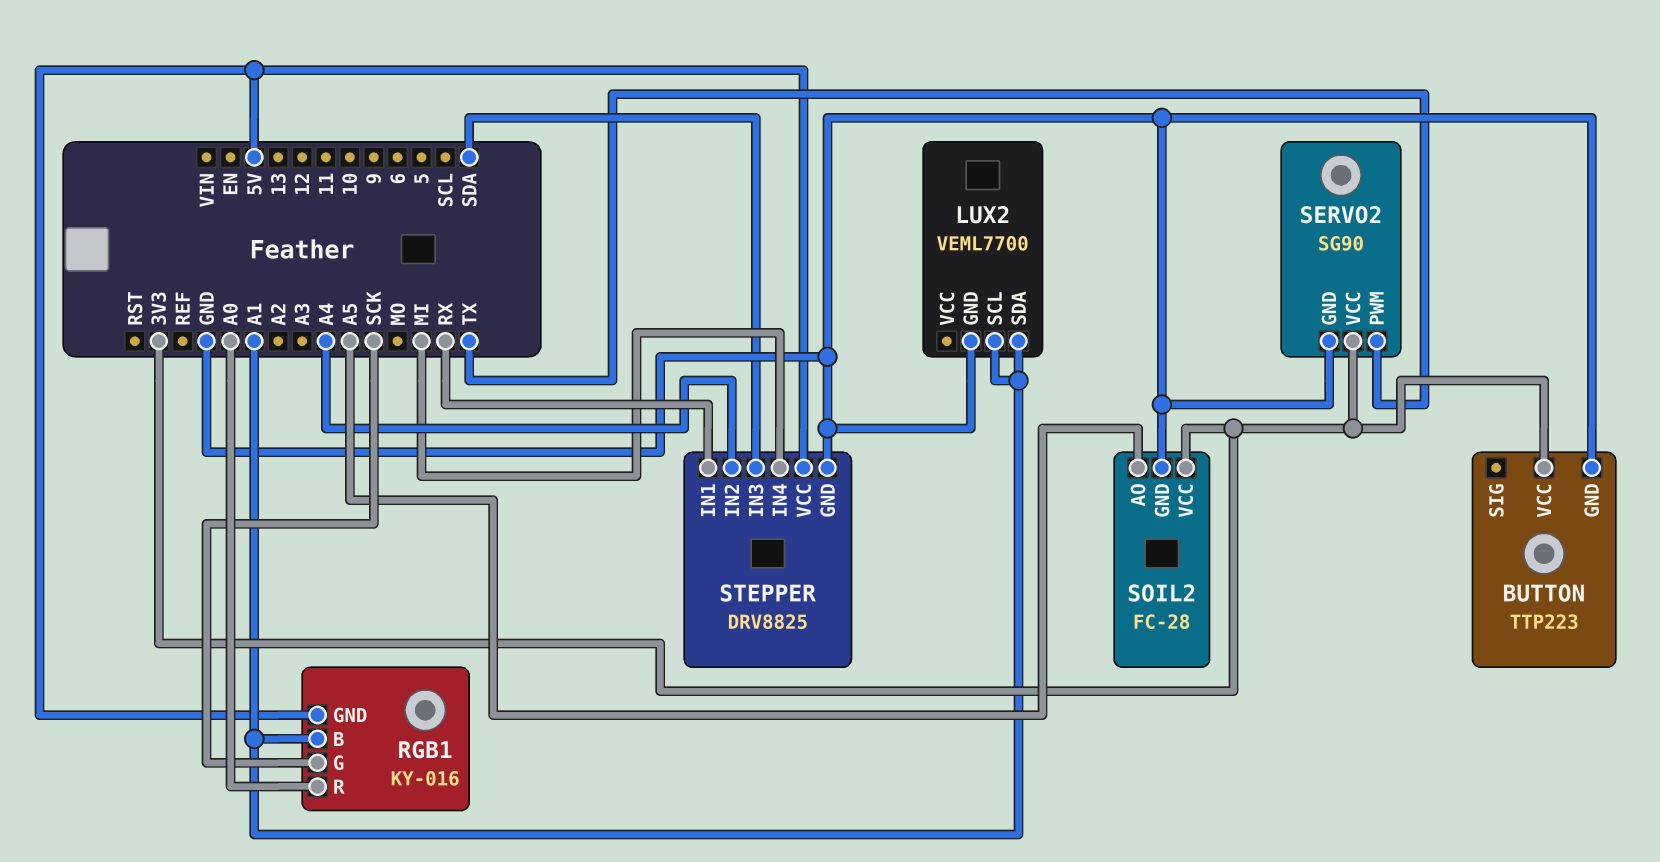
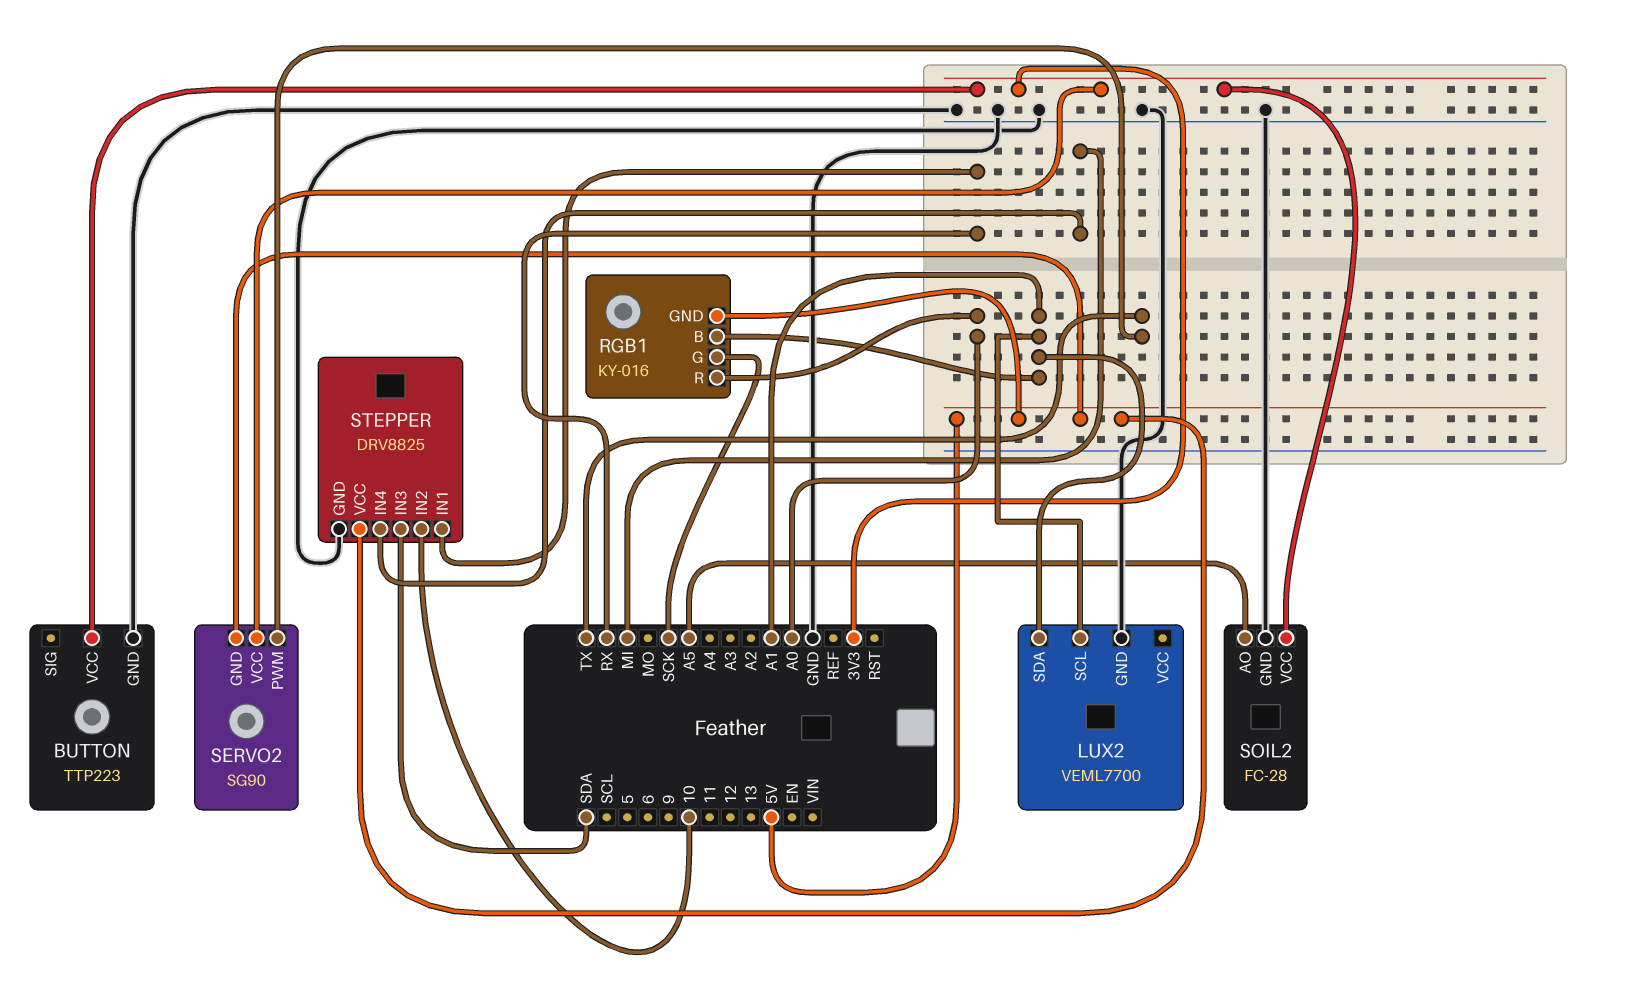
SERVO2 pin GND: GND -> 5V
STEPPER pin IN2: A4 -> 10

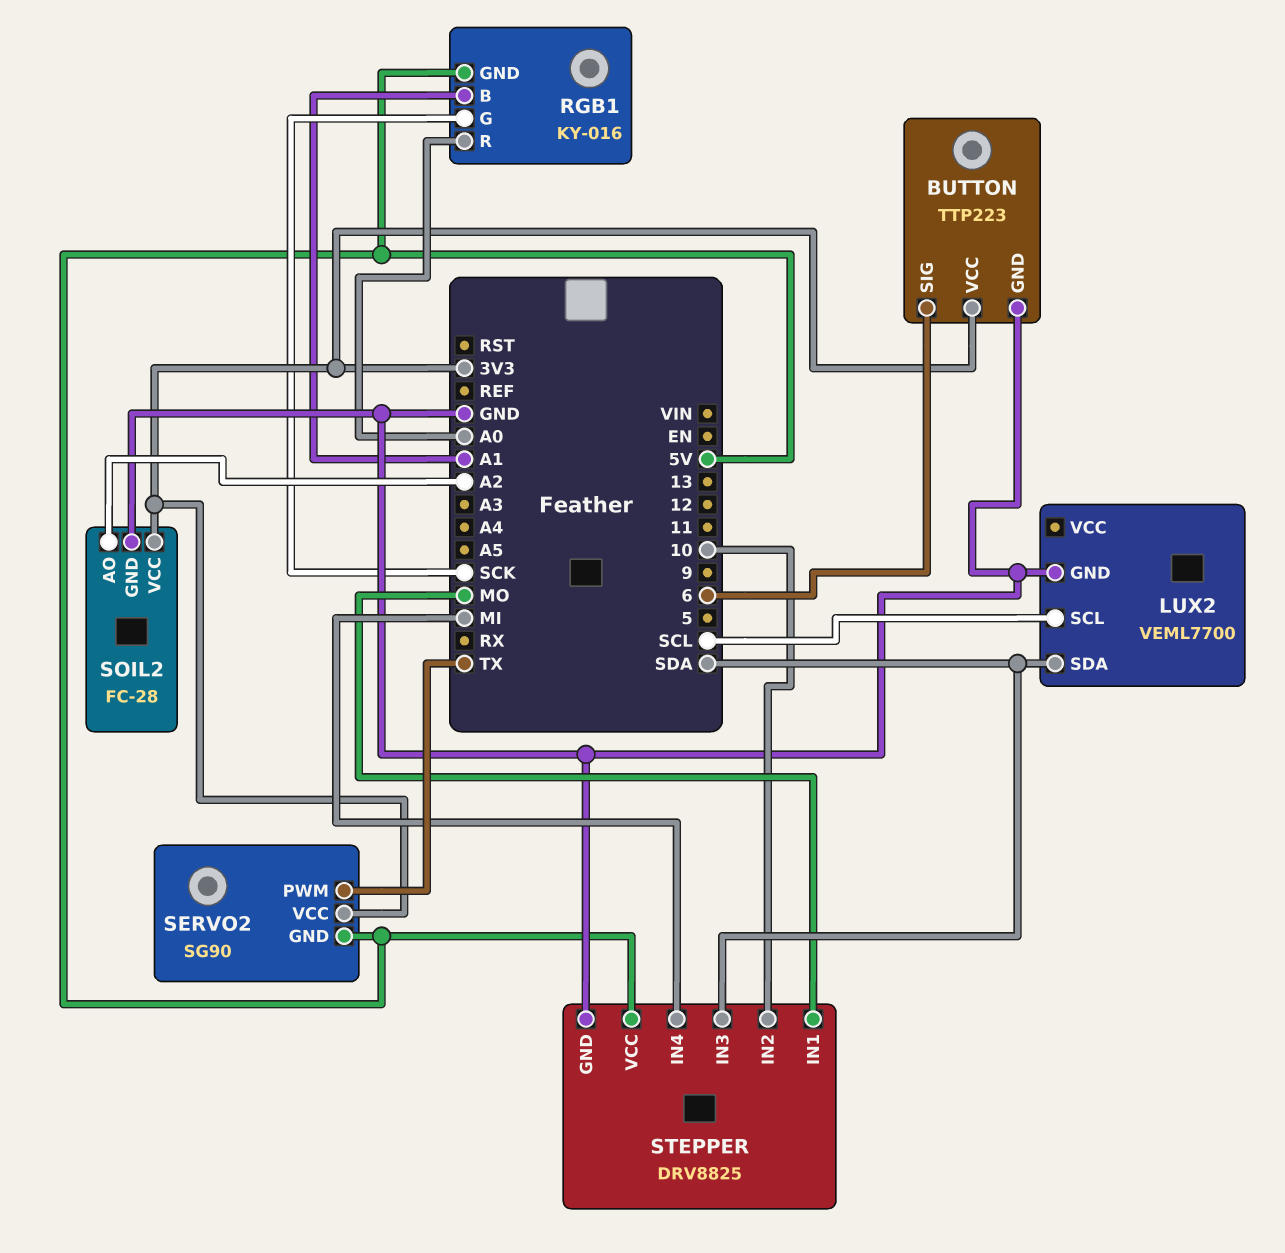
BUTTON pin SIG: none -> 6
LUX2 pin SCL: A1 -> SCL
LUX2 pin SDA: A1 -> SDA
SOIL2 pin AO: A5 -> A2
STEPPER pin IN1: RX -> MO

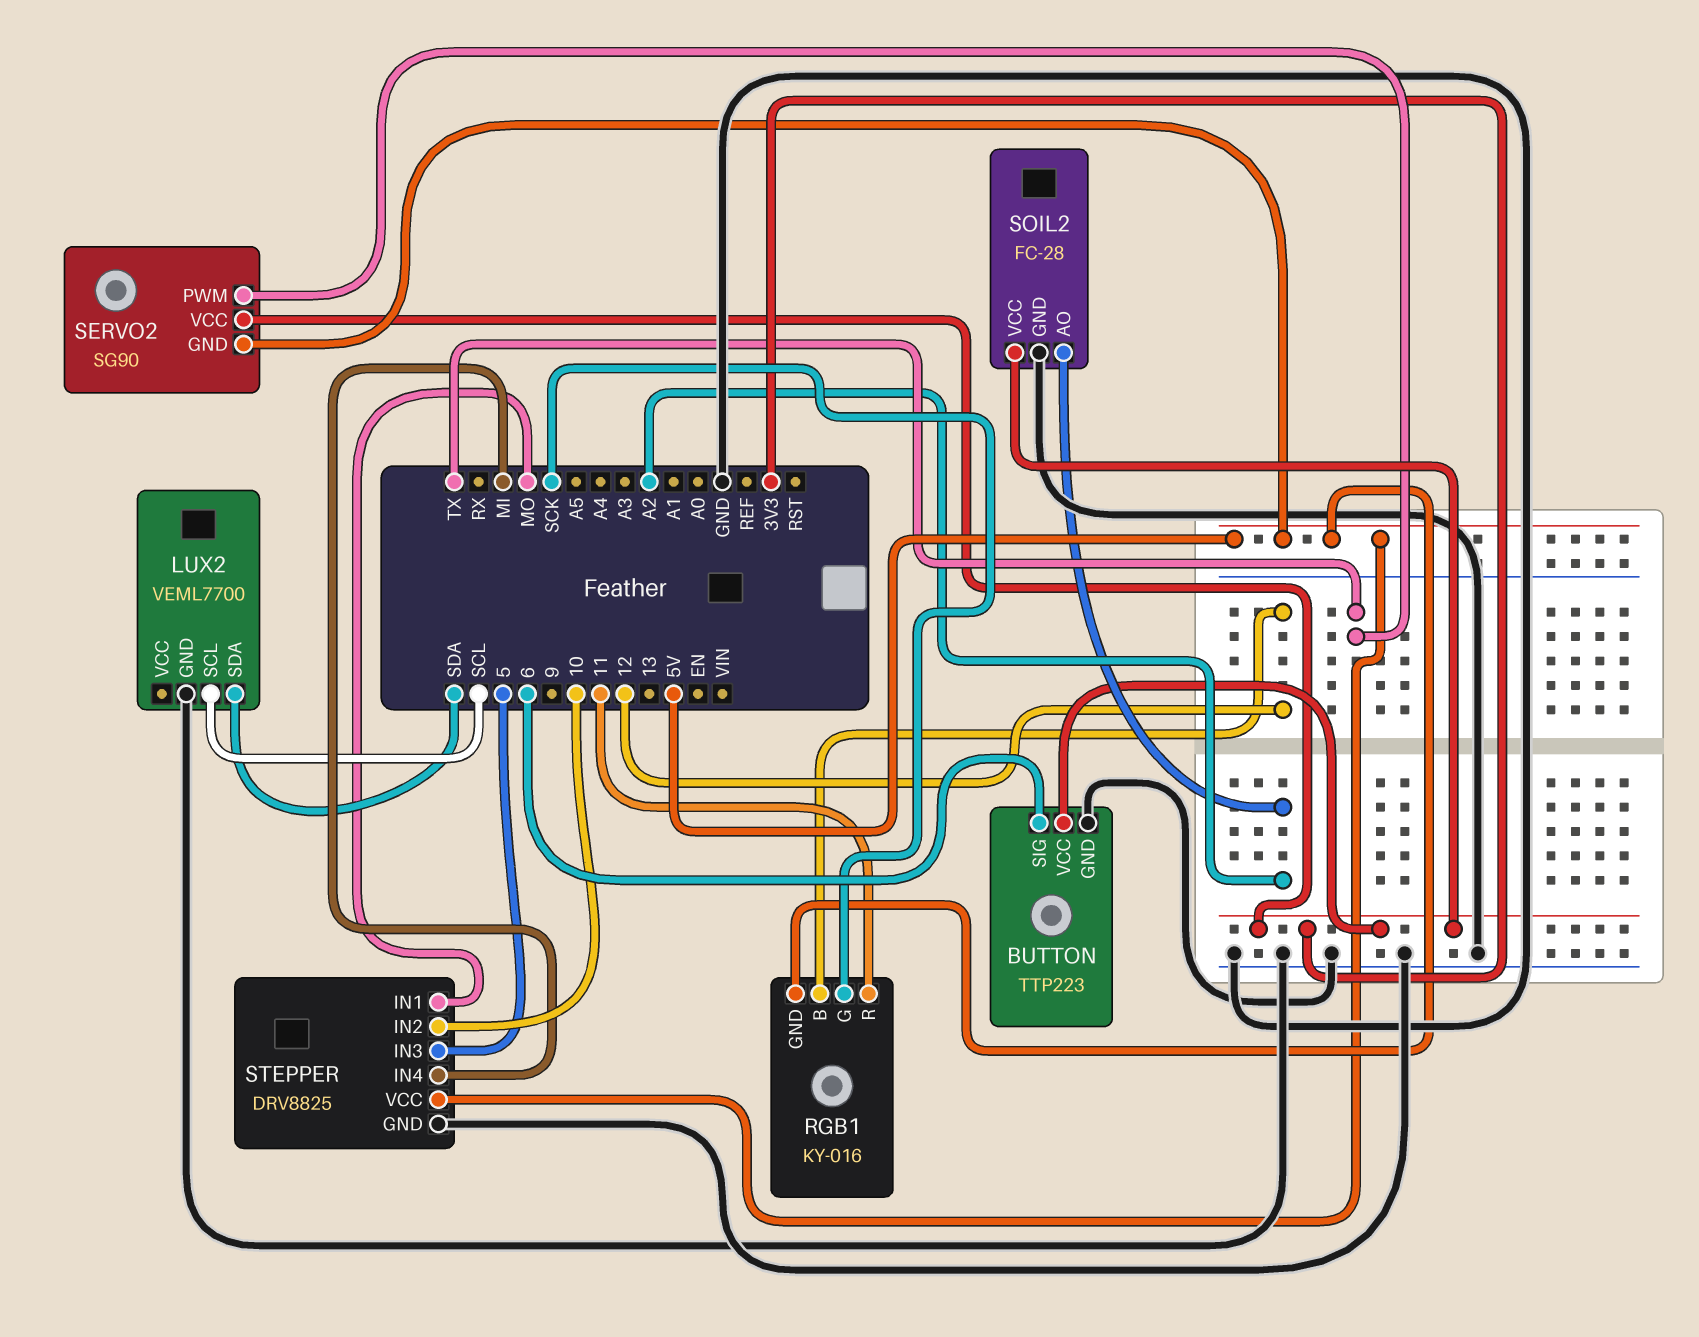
RGB1 pin B: A1 -> 12
RGB1 pin R: A0 -> 11
STEPPER pin IN3: SDA -> 5

